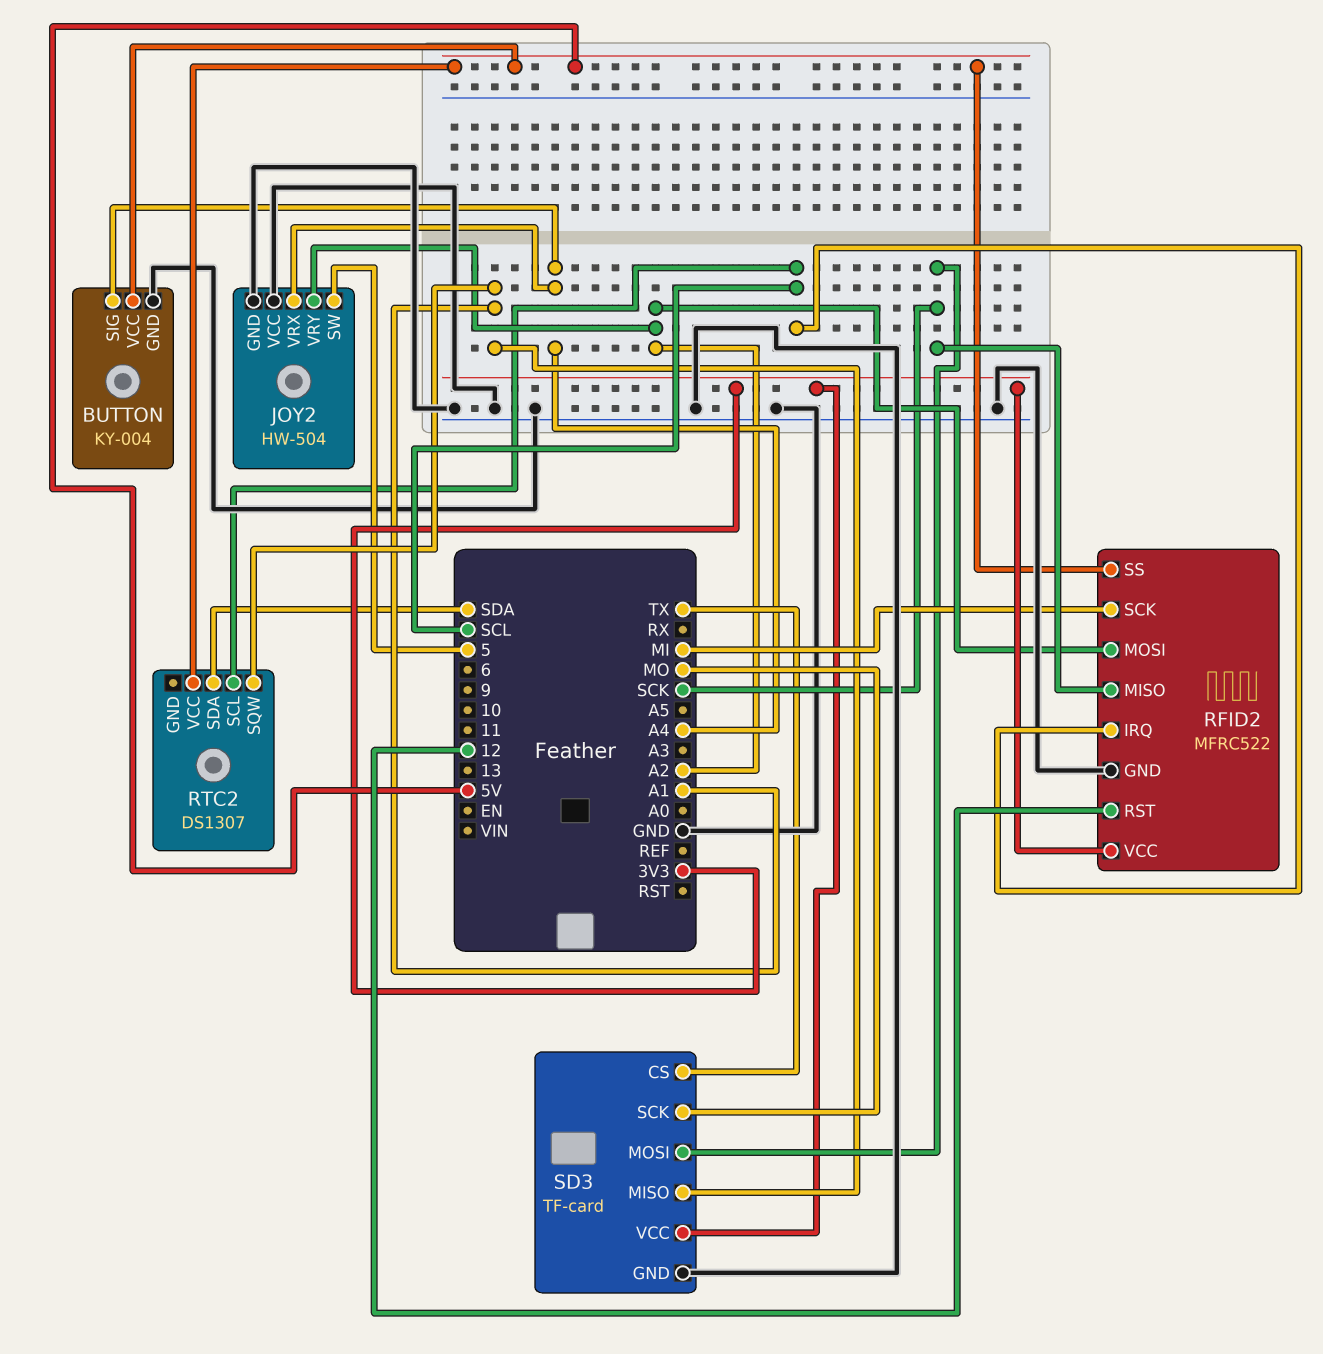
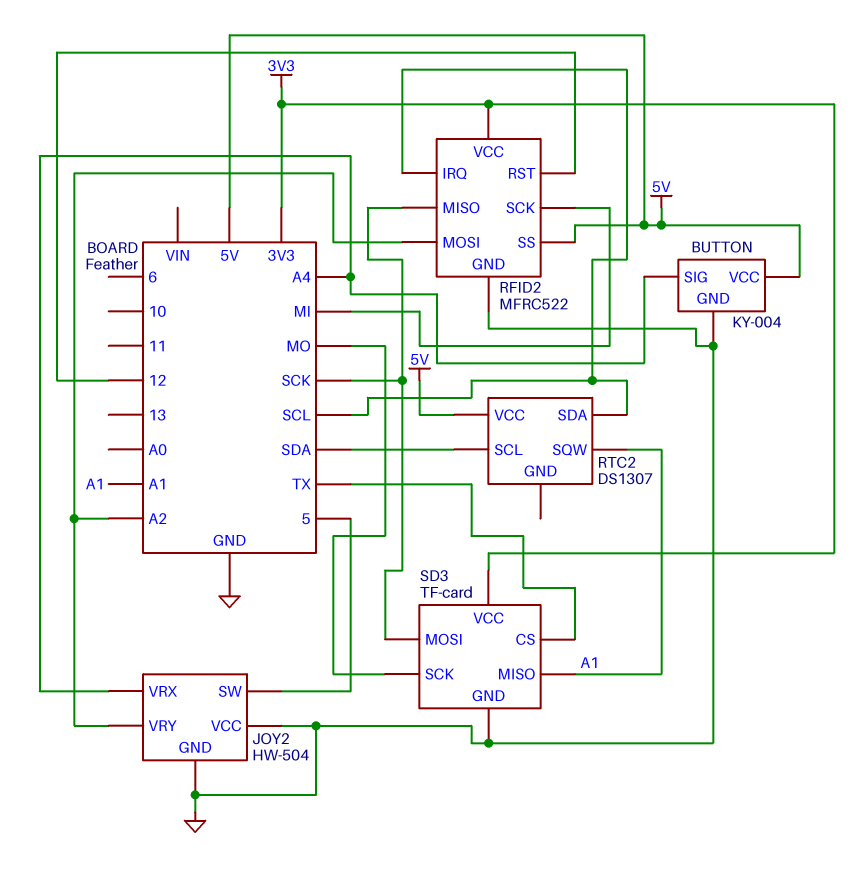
RTC2 pin SCL: SCL -> SDA
RTC2 pin SDA: SDA -> SCL

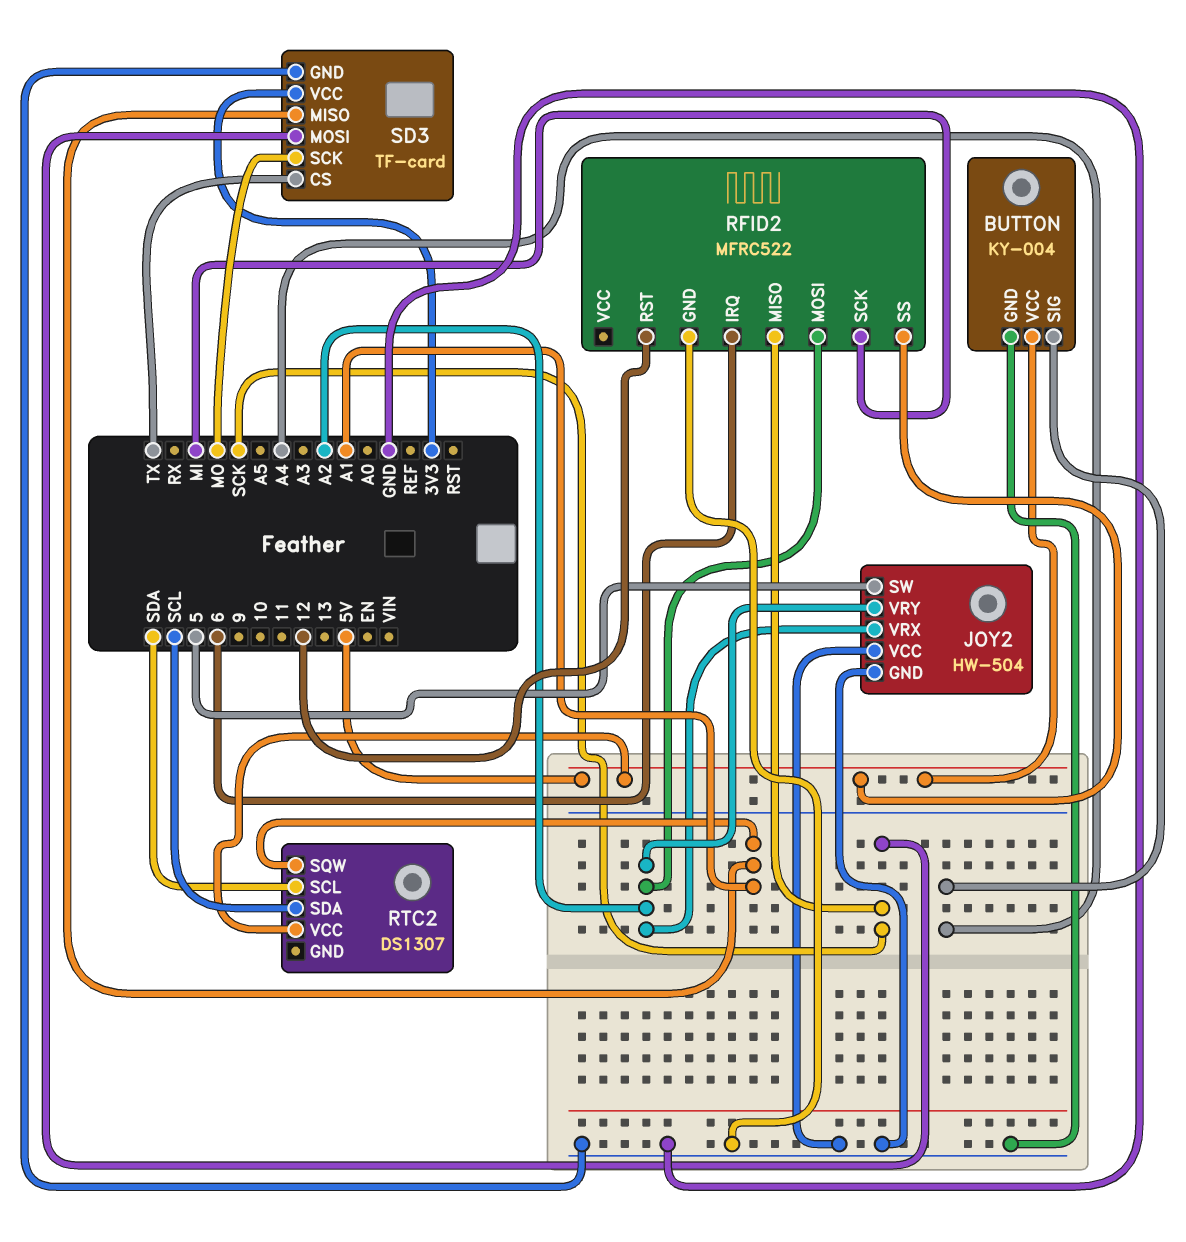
JOY2 pin VRX: A4 -> A2
RFID2 pin IRQ: SCL -> 6
RFID2 pin VCC: 3V3 -> none

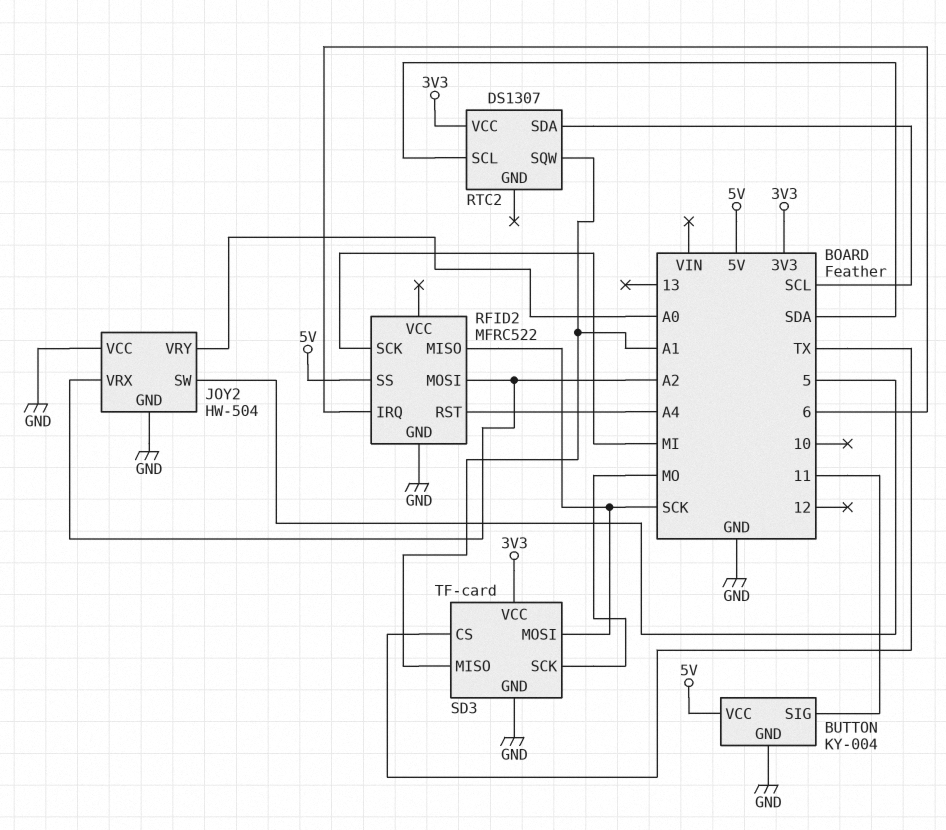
BUTTON pin SIG: A4 -> 11
JOY2 pin VRY: A2 -> A0
RFID2 pin RST: 12 -> A4
RTC2 pin VCC: 5V -> 3V3

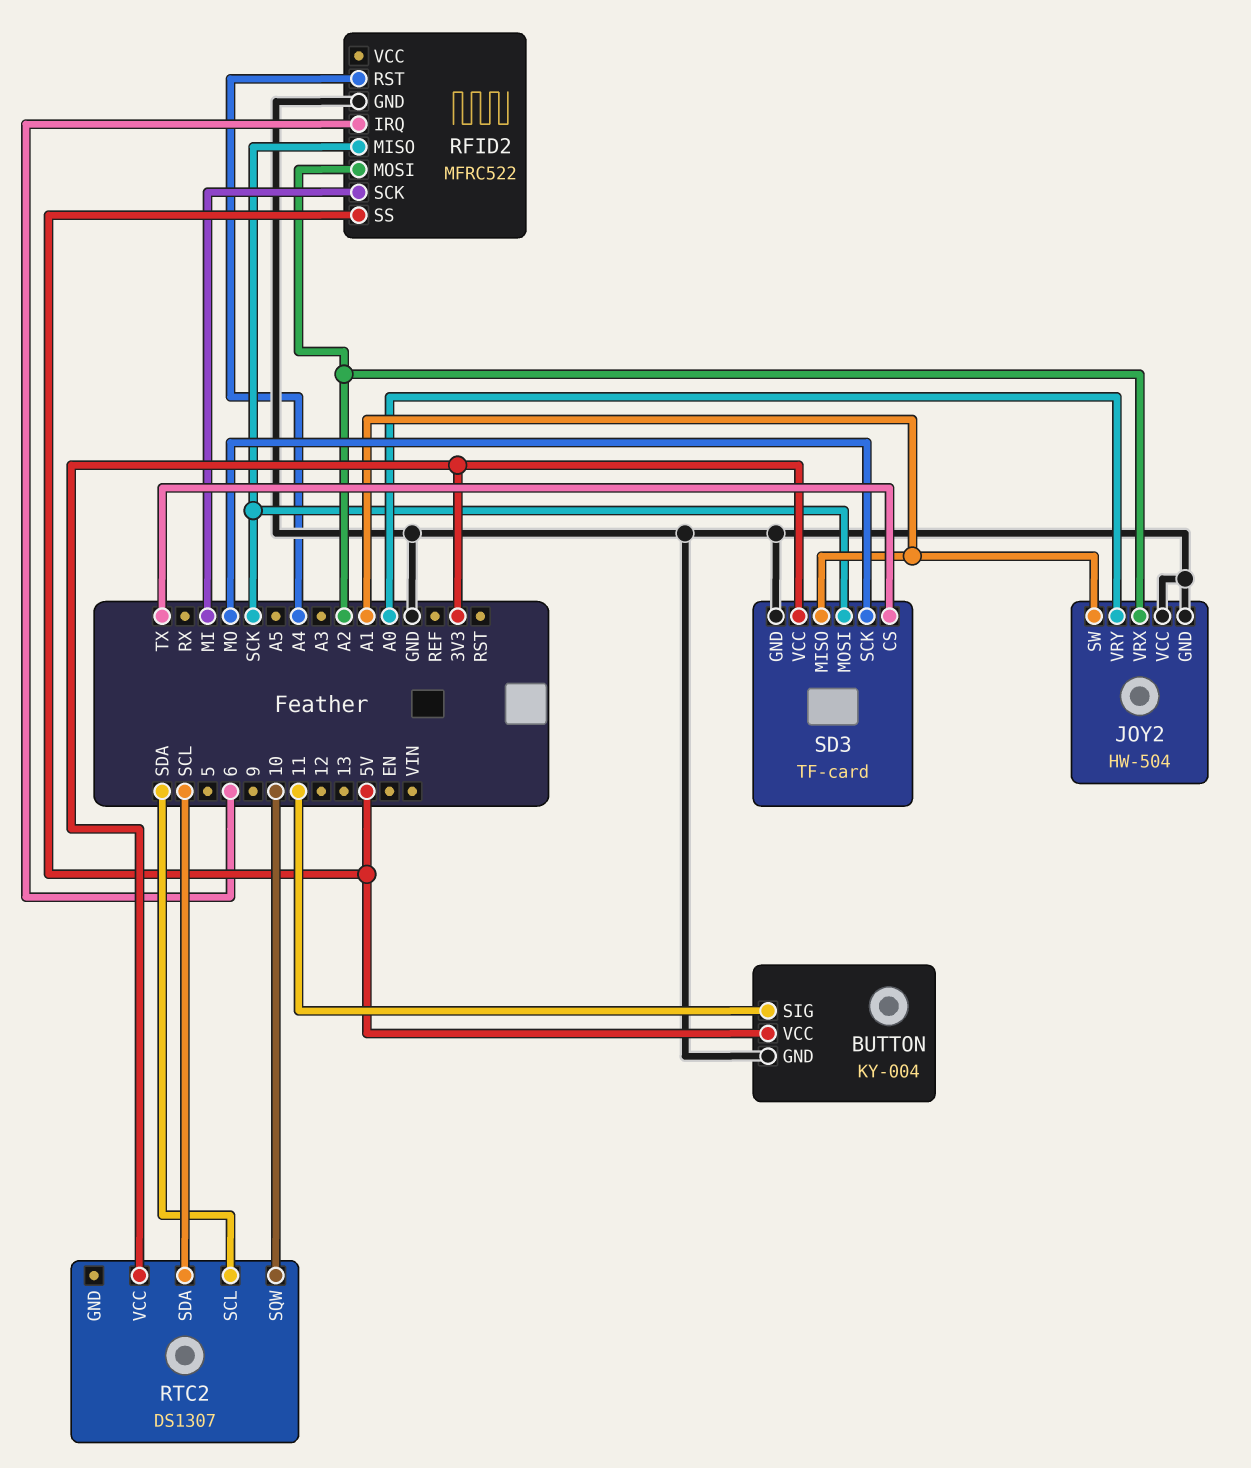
JOY2 pin SW: 5 -> A1
RTC2 pin SQW: A1 -> 10

